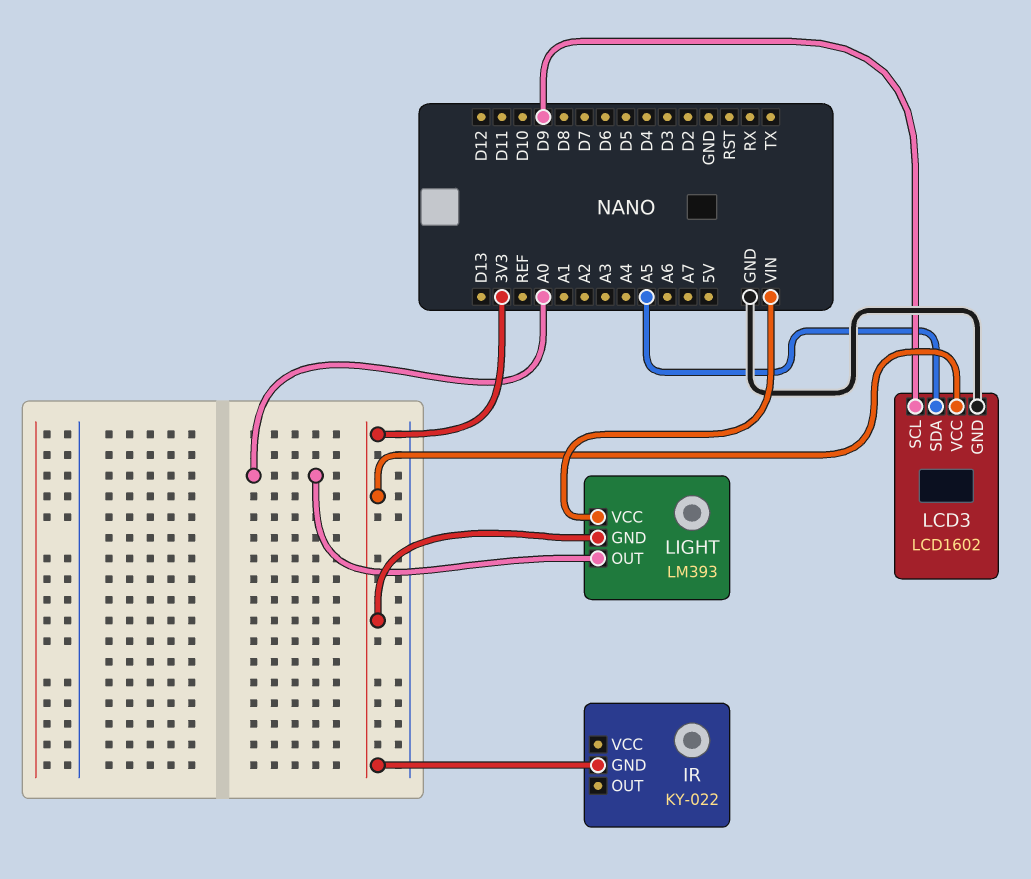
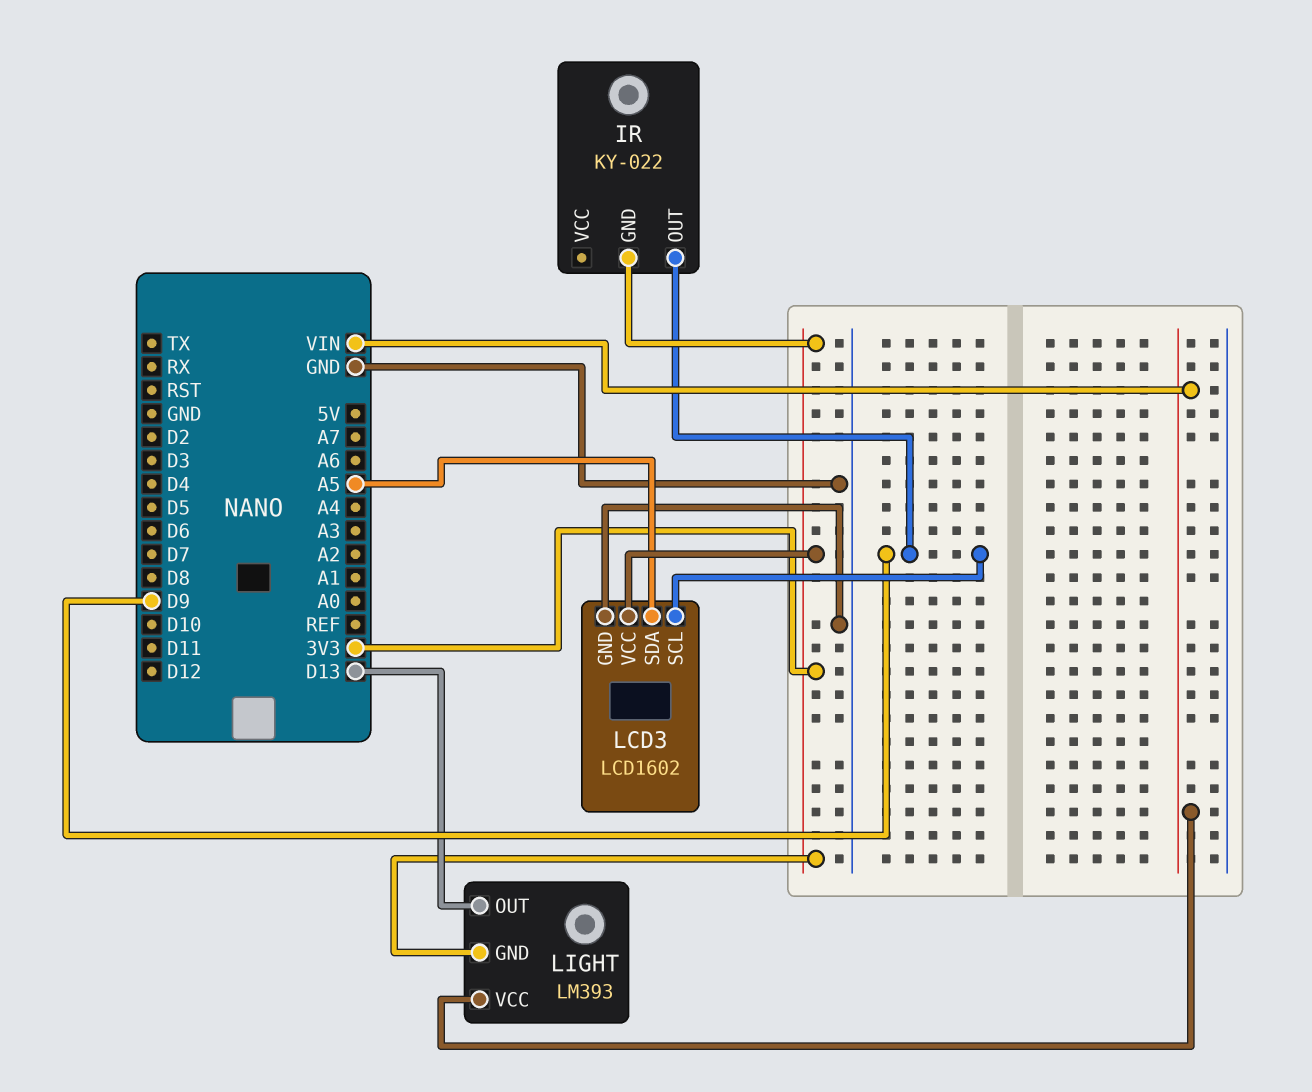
IR pin OUT: none -> D9
LIGHT pin OUT: A0 -> D13

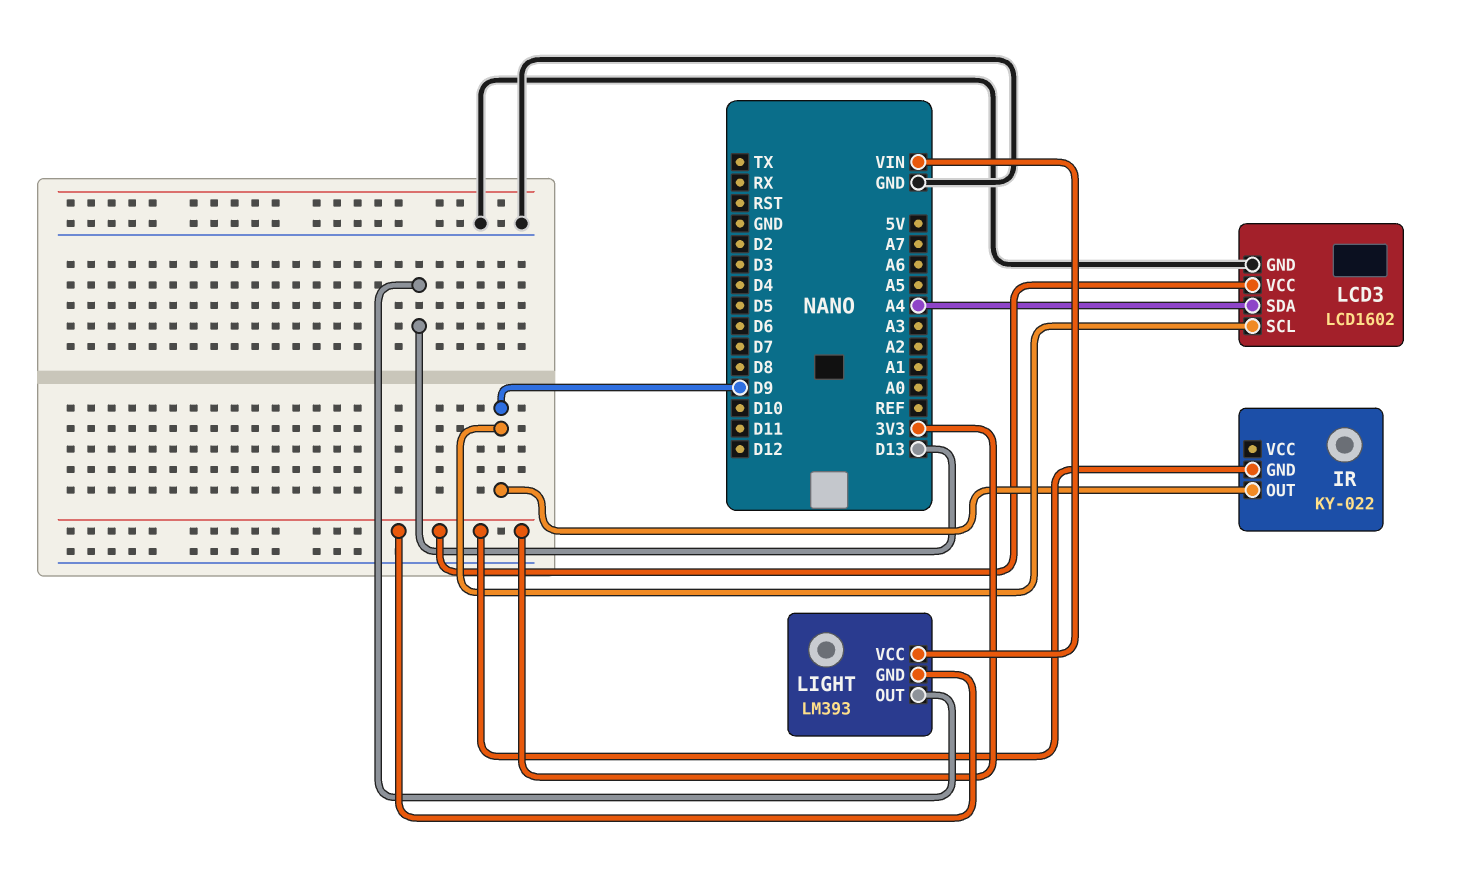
LCD3 pin SDA: A5 -> A4

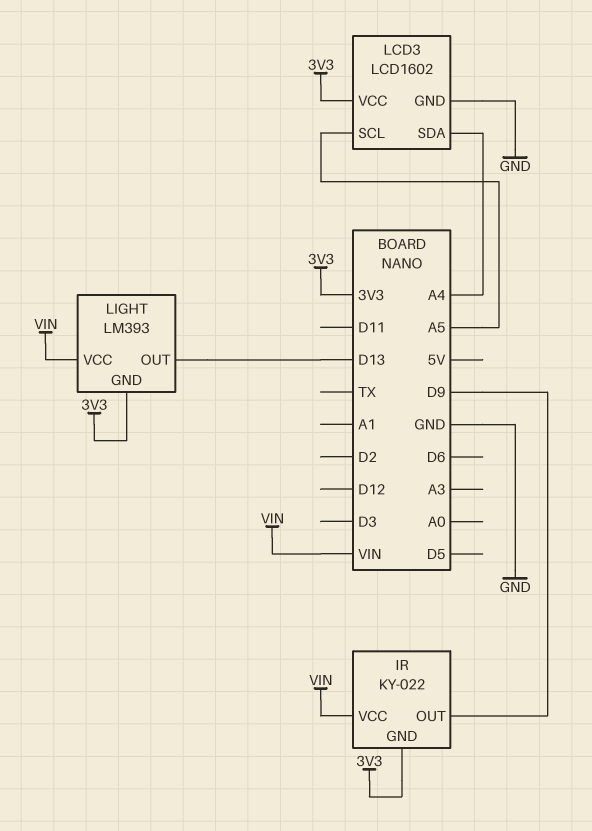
IR pin VCC: none -> VIN
LCD3 pin SCL: D9 -> A5

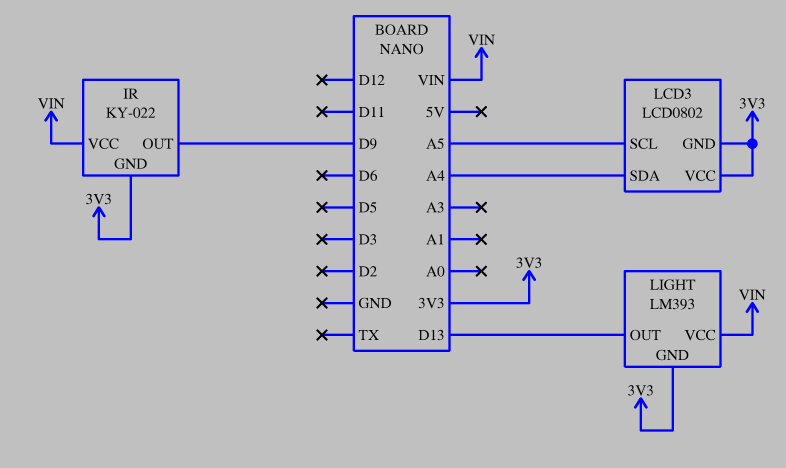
LCD3: LCD1602 -> LCD0802
LCD3 pin GND: GND -> 3V3

